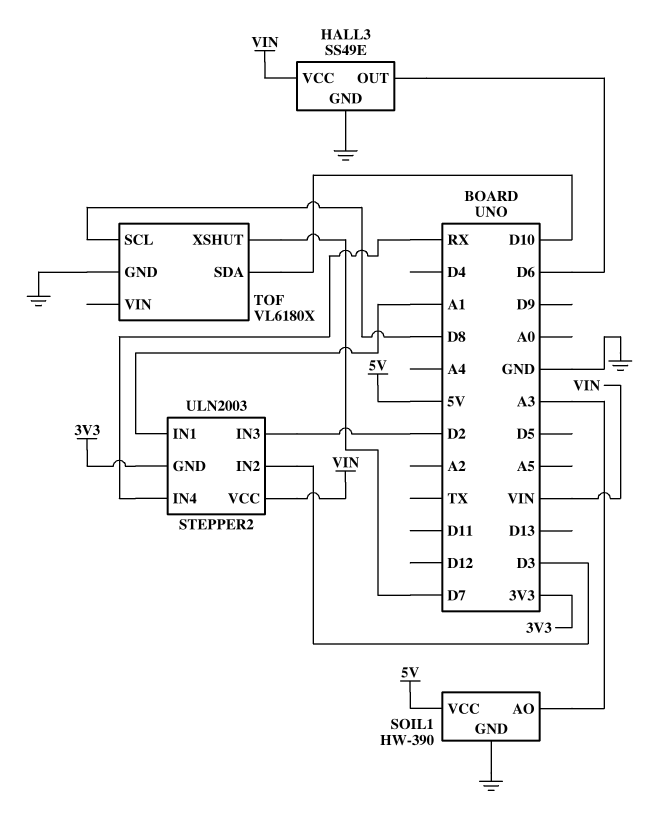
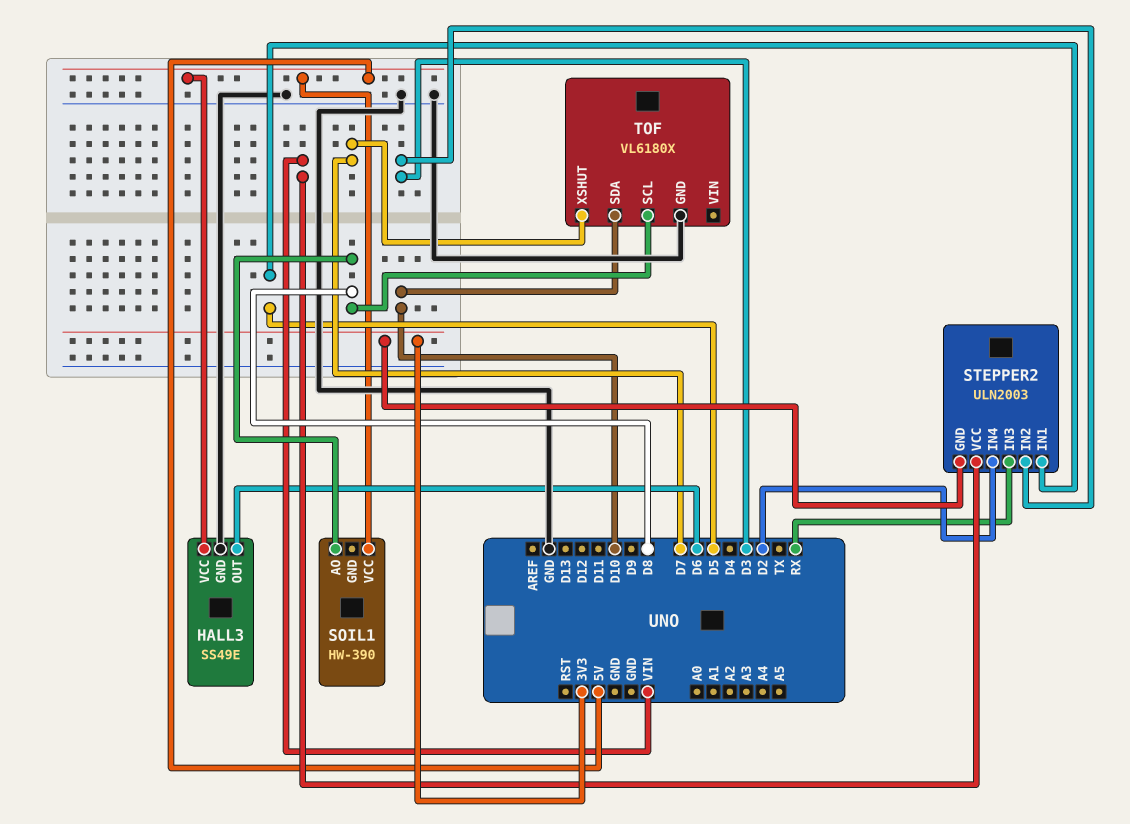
HALL3 pin VCC: VIN -> 5V
SOIL1 pin AO: A3 -> D8
SOIL1 pin GND: GND -> none
STEPPER2 pin IN1: A1 -> D5
STEPPER2 pin IN3: D2 -> RX
STEPPER2 pin IN4: RX -> D2

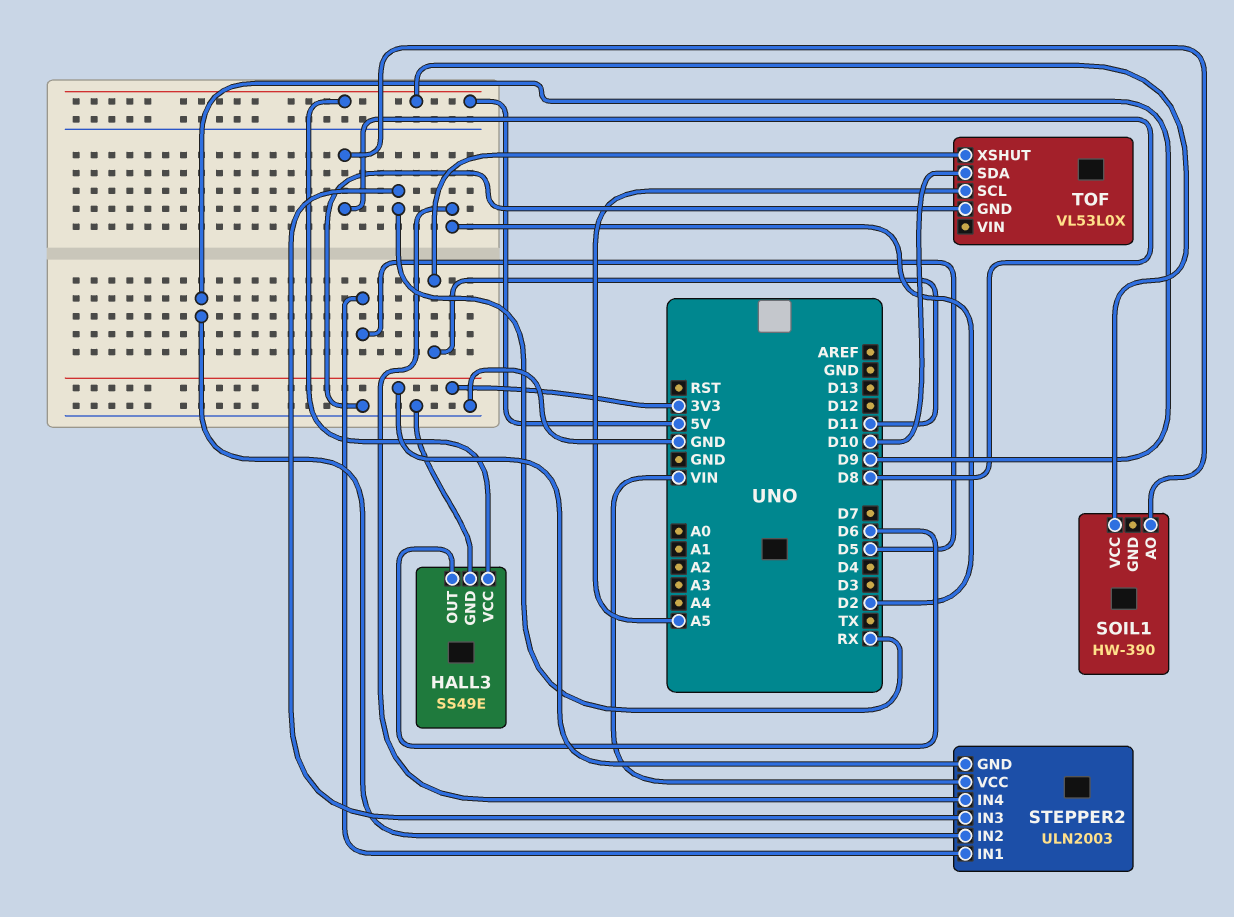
STEPPER2 pin IN2: D3 -> D9
TOF: VL6180X -> VL53L0X
TOF pin SCL: D8 -> A5
TOF pin XSHUT: D7 -> D11

